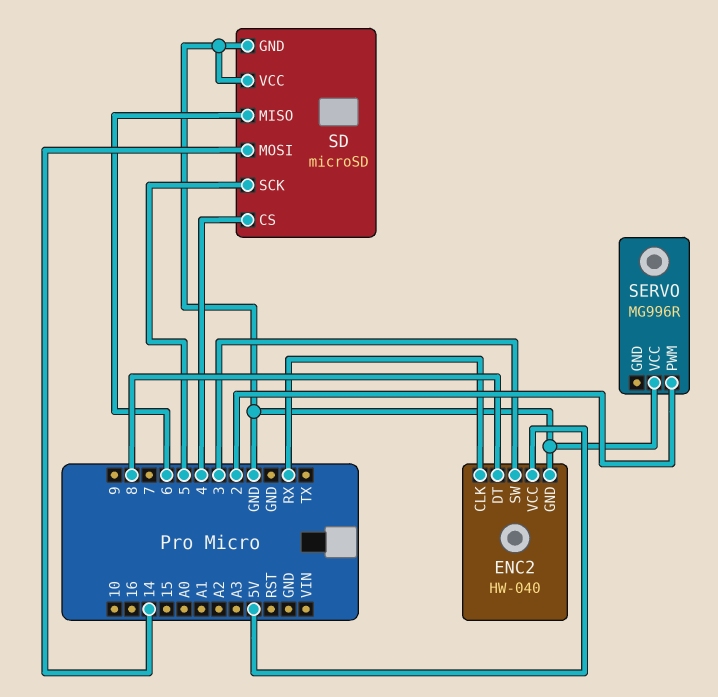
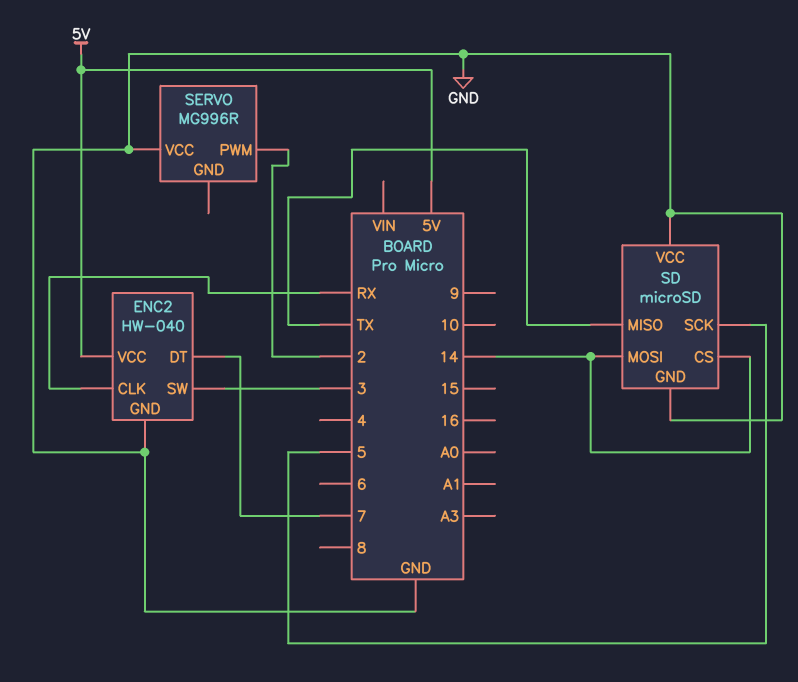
ENC2 pin DT: 8 -> 7
SD pin CS: 4 -> 14
SD pin MISO: 6 -> TX

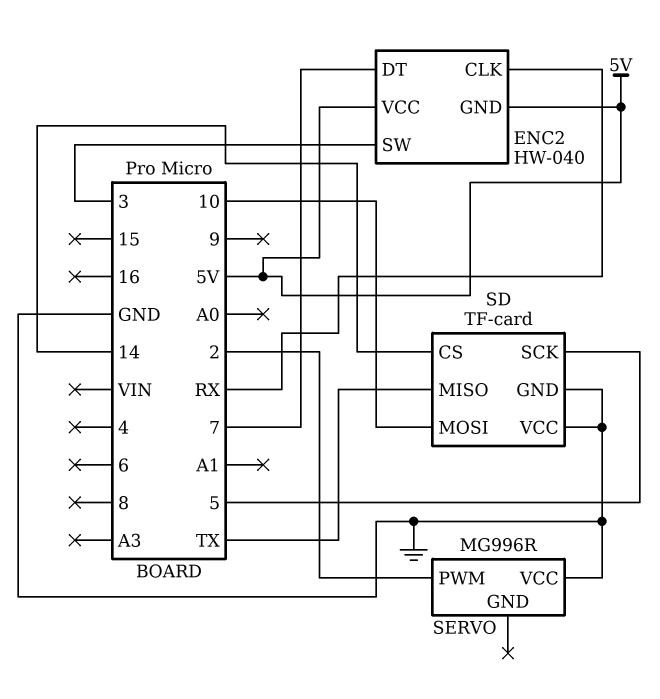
ENC2 pin GND: GND -> 5V
SD: microSD -> TF-card
SD pin MOSI: 14 -> 10

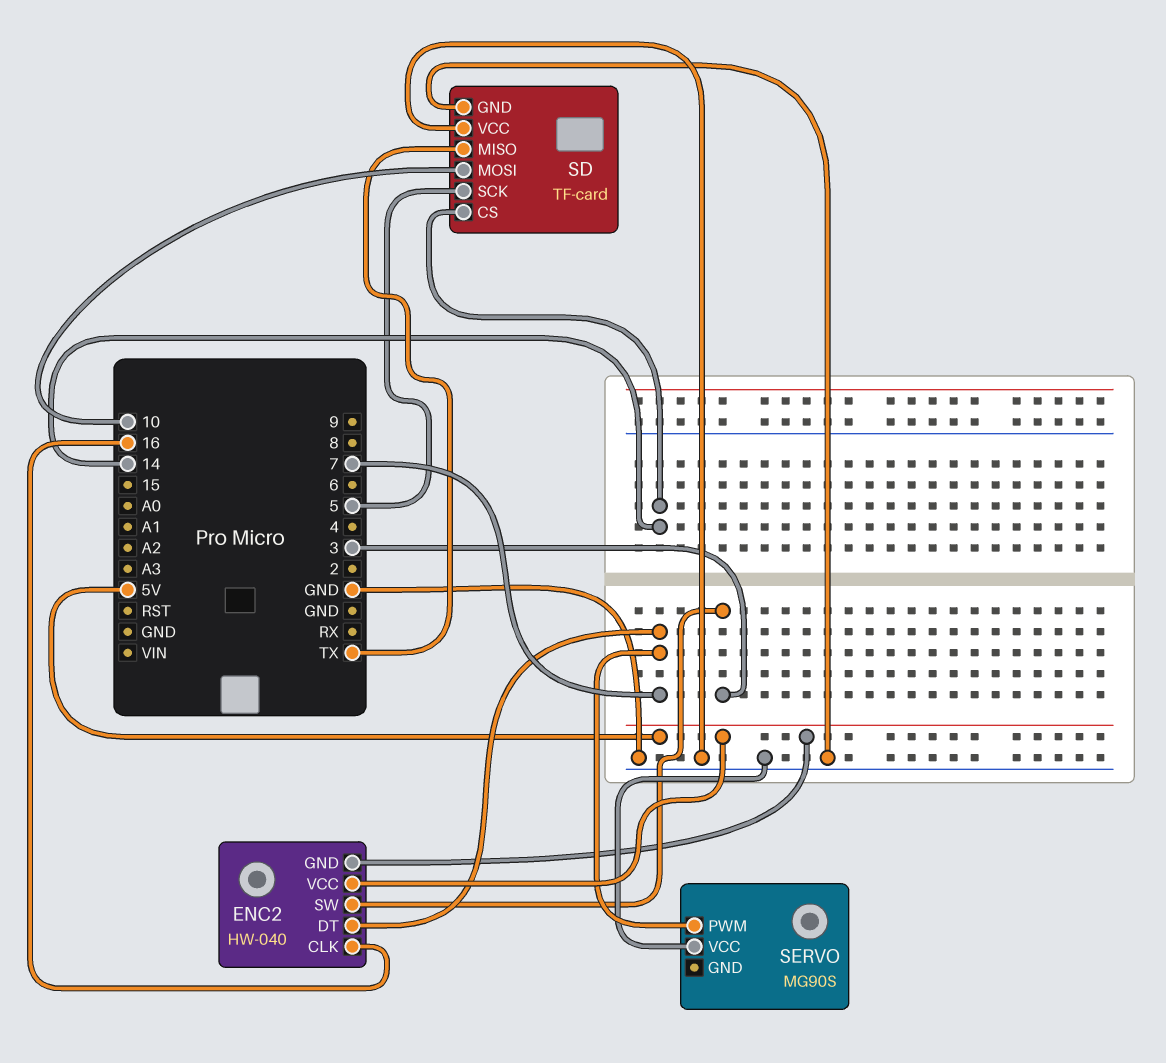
ENC2 pin CLK: RX -> 16
SERVO: MG996R -> MG90S
SERVO pin PWM: 2 -> 7

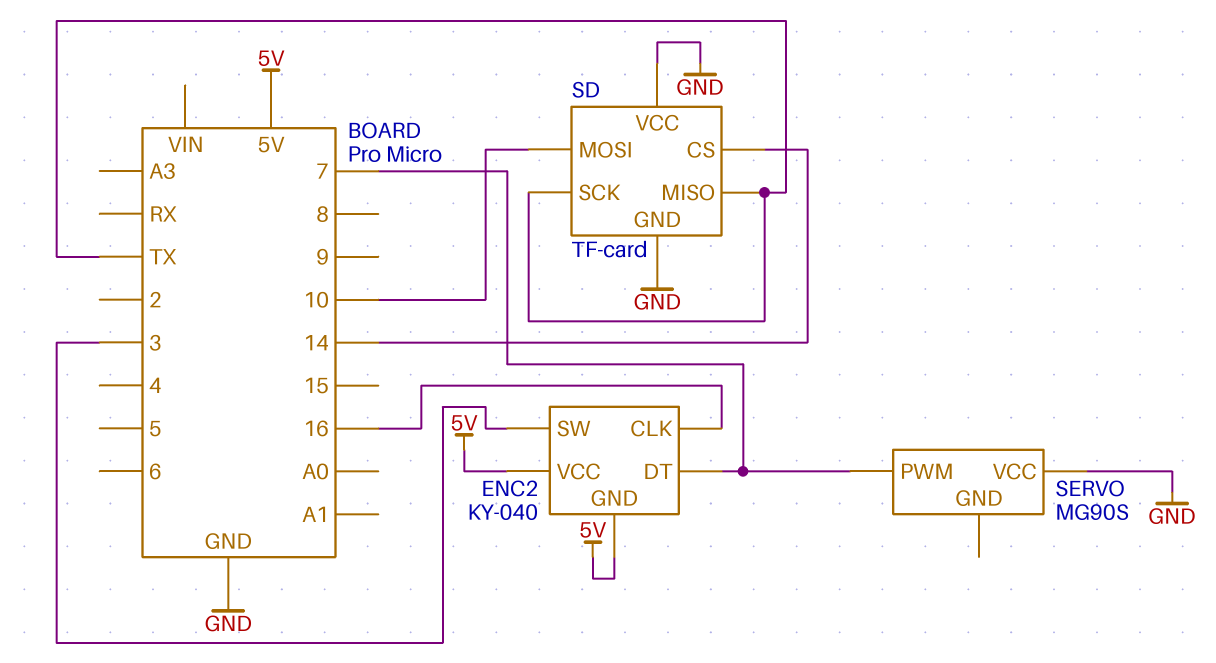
ENC2: HW-040 -> KY-040
SD pin SCK: 5 -> TX

